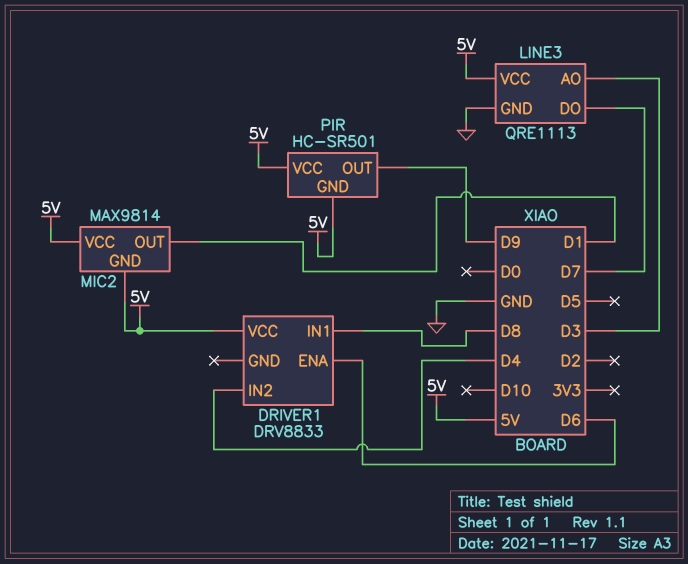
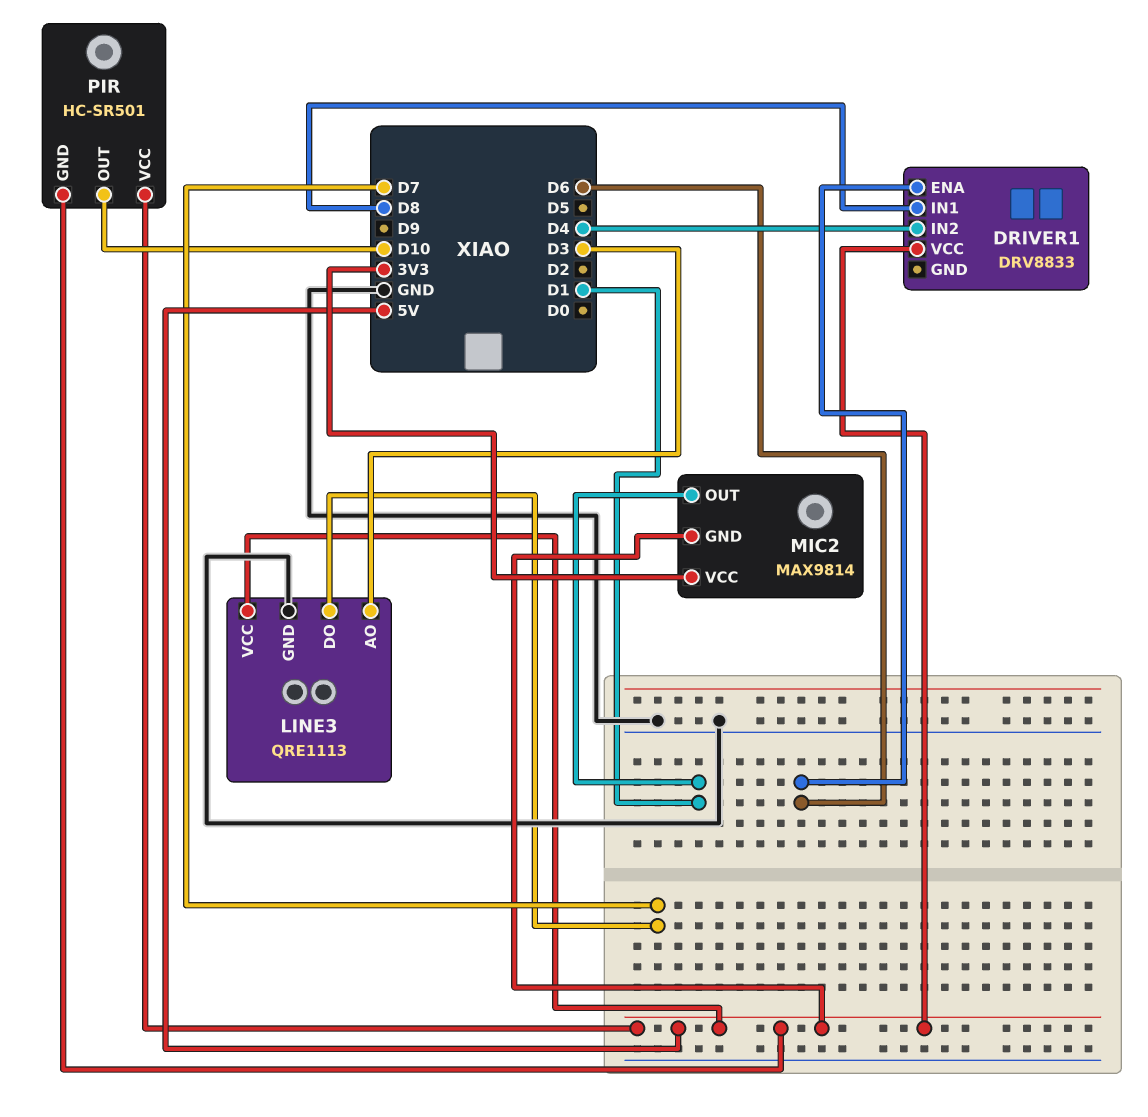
MIC2 pin VCC: 5V -> 3V3
PIR pin OUT: D9 -> D10

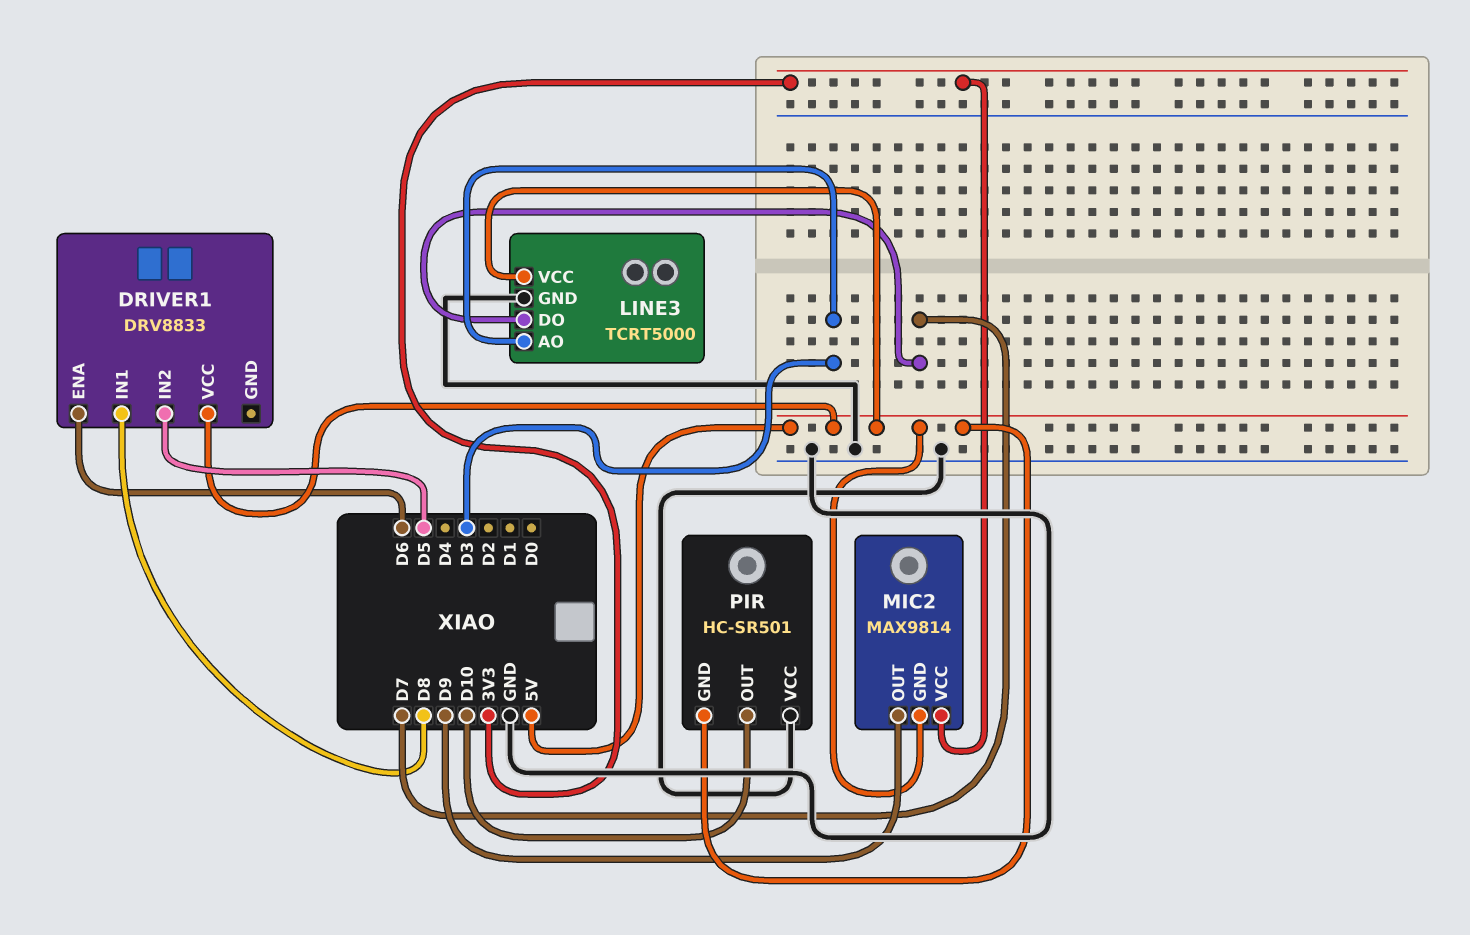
DRIVER1 pin IN2: D4 -> D5
LINE3: QRE1113 -> TCRT5000
MIC2 pin OUT: D1 -> D9
PIR pin VCC: 5V -> GND

